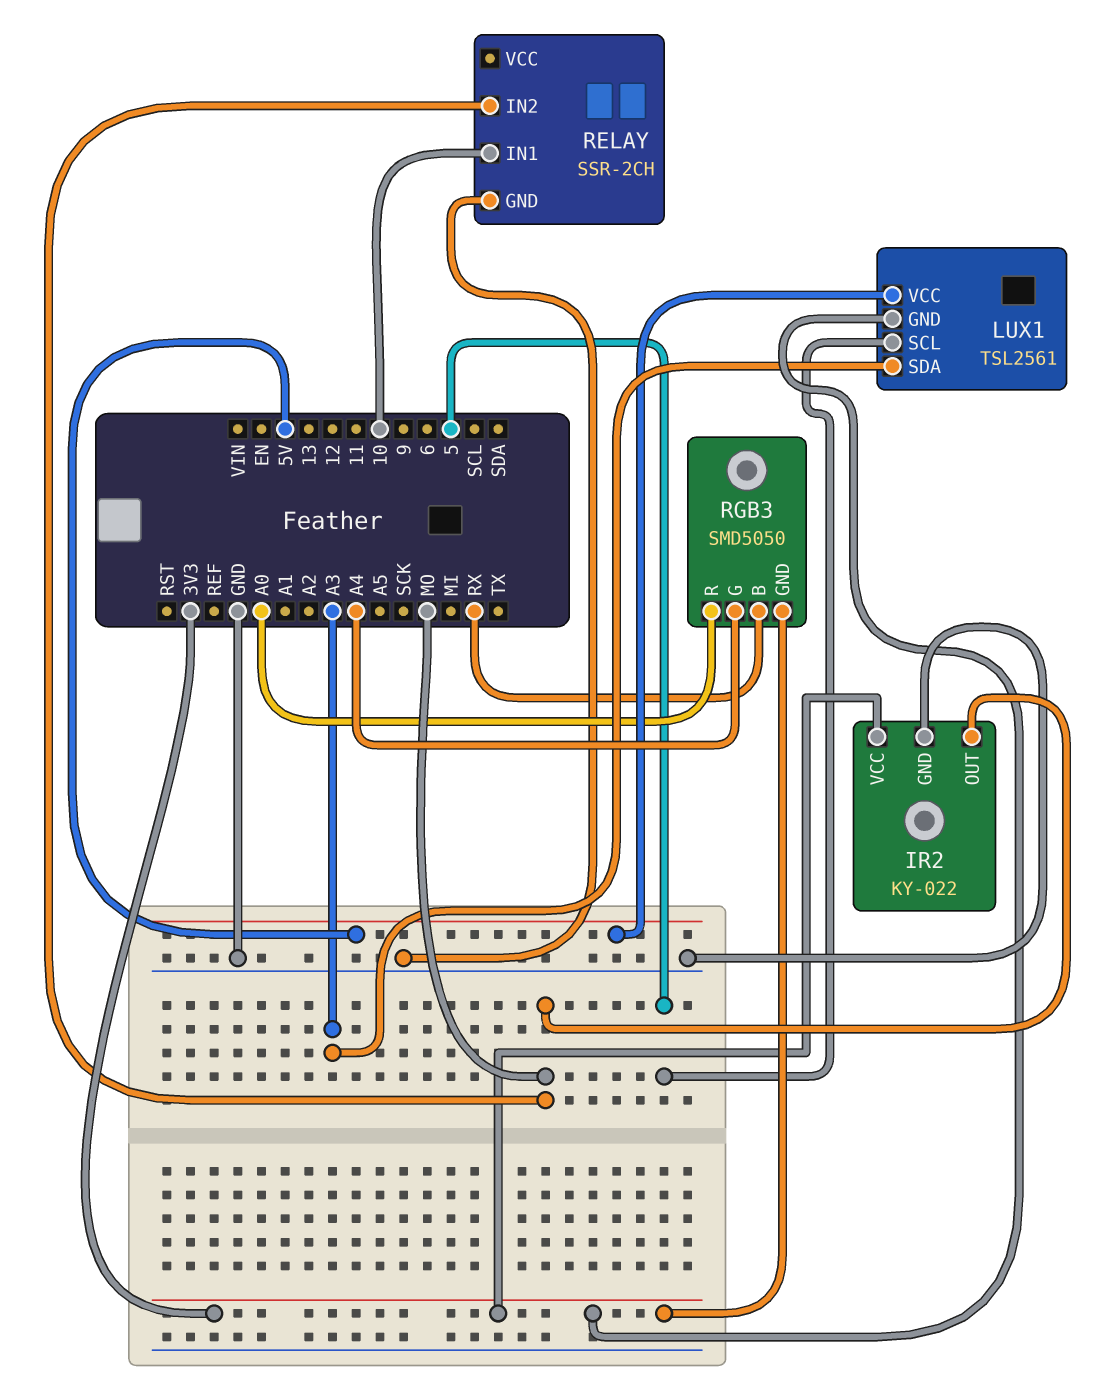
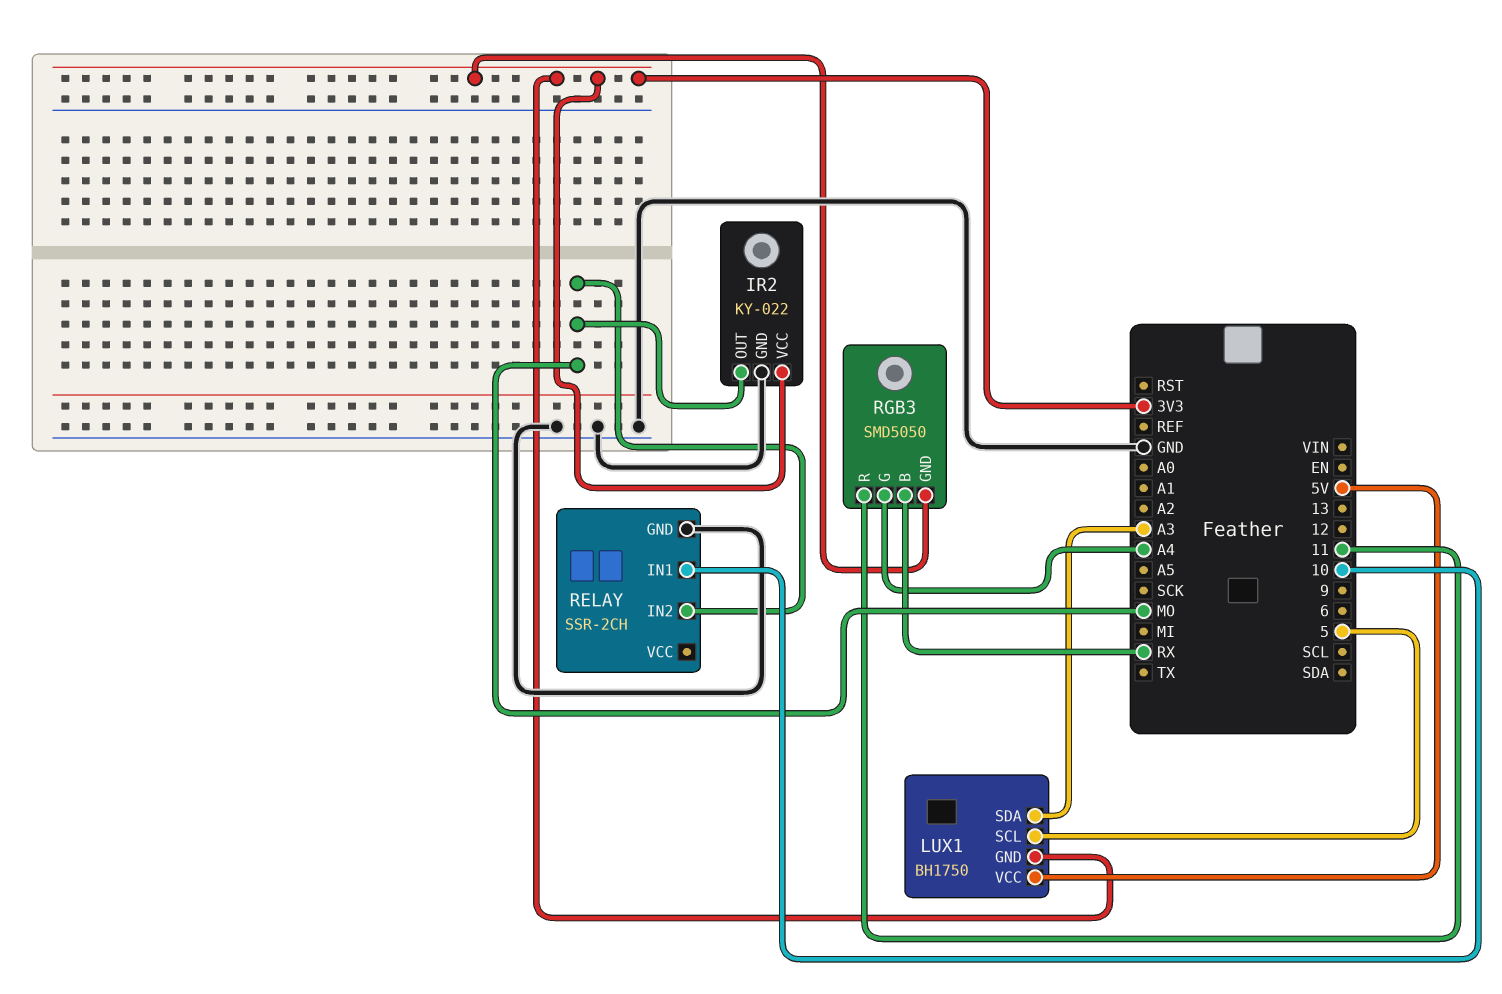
LUX1: TSL2561 -> BH1750
RGB3 pin R: A0 -> 11

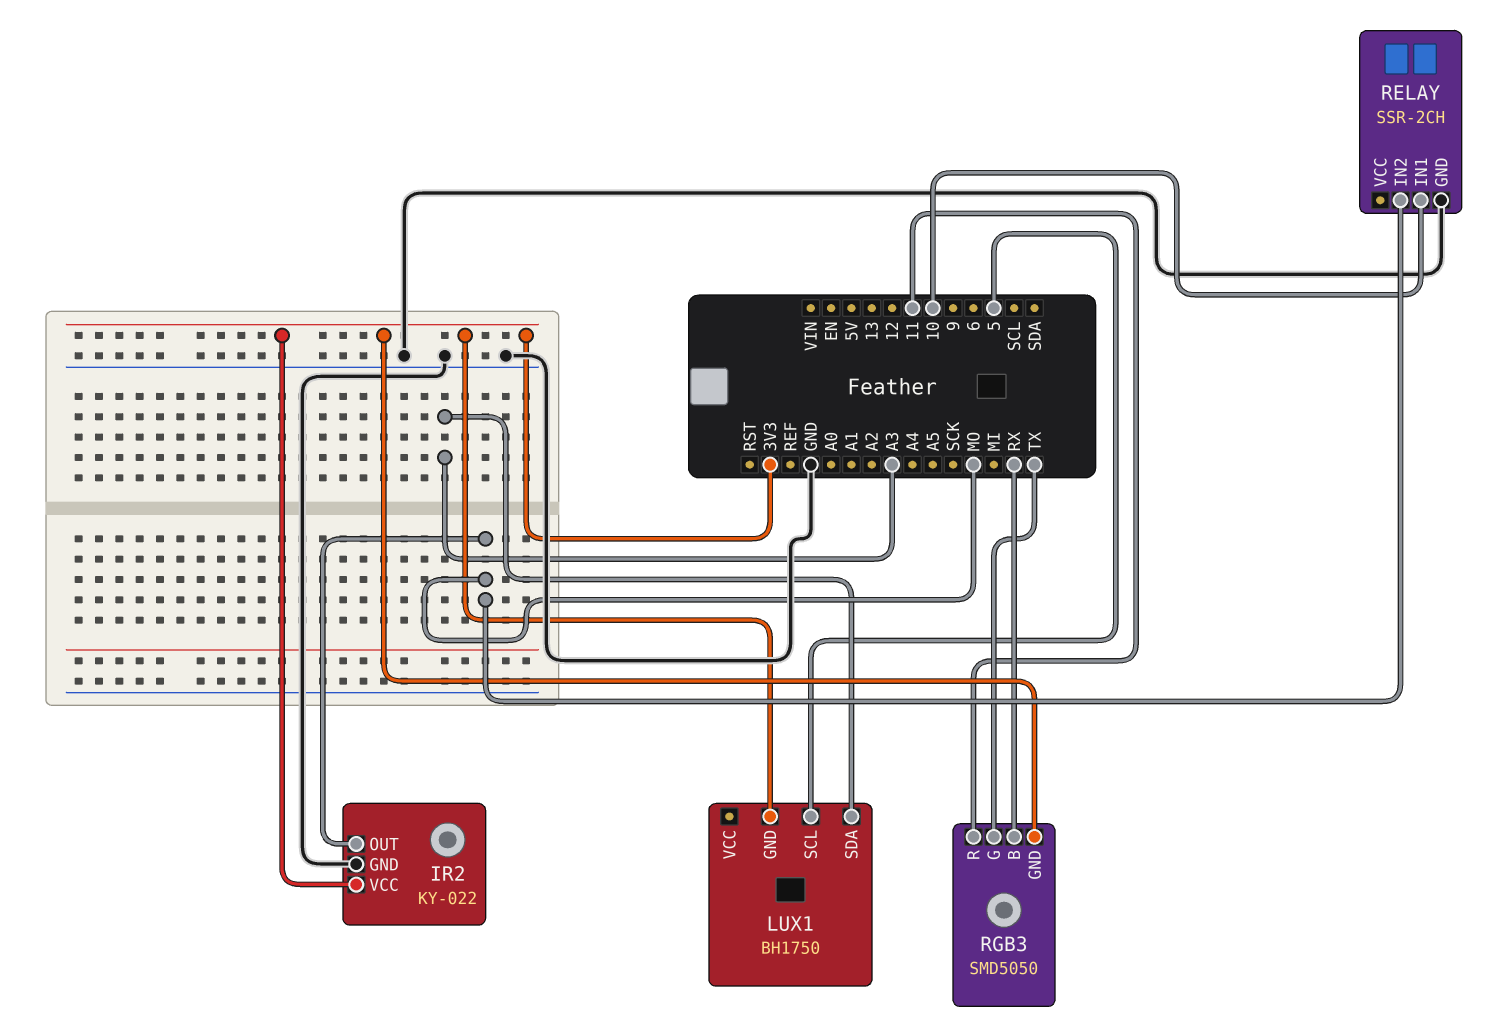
LUX1 pin VCC: 5V -> none
RGB3 pin G: A4 -> TX

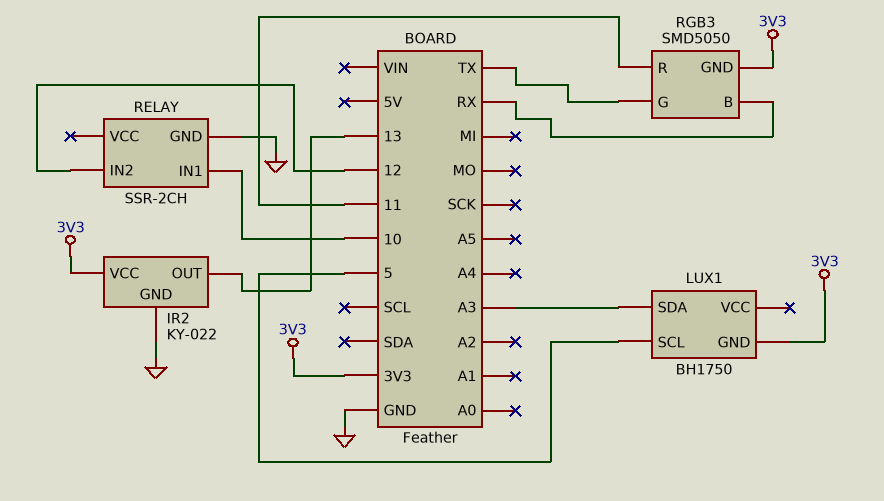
IR2 pin OUT: MO -> 13
RELAY pin IN2: MO -> 12

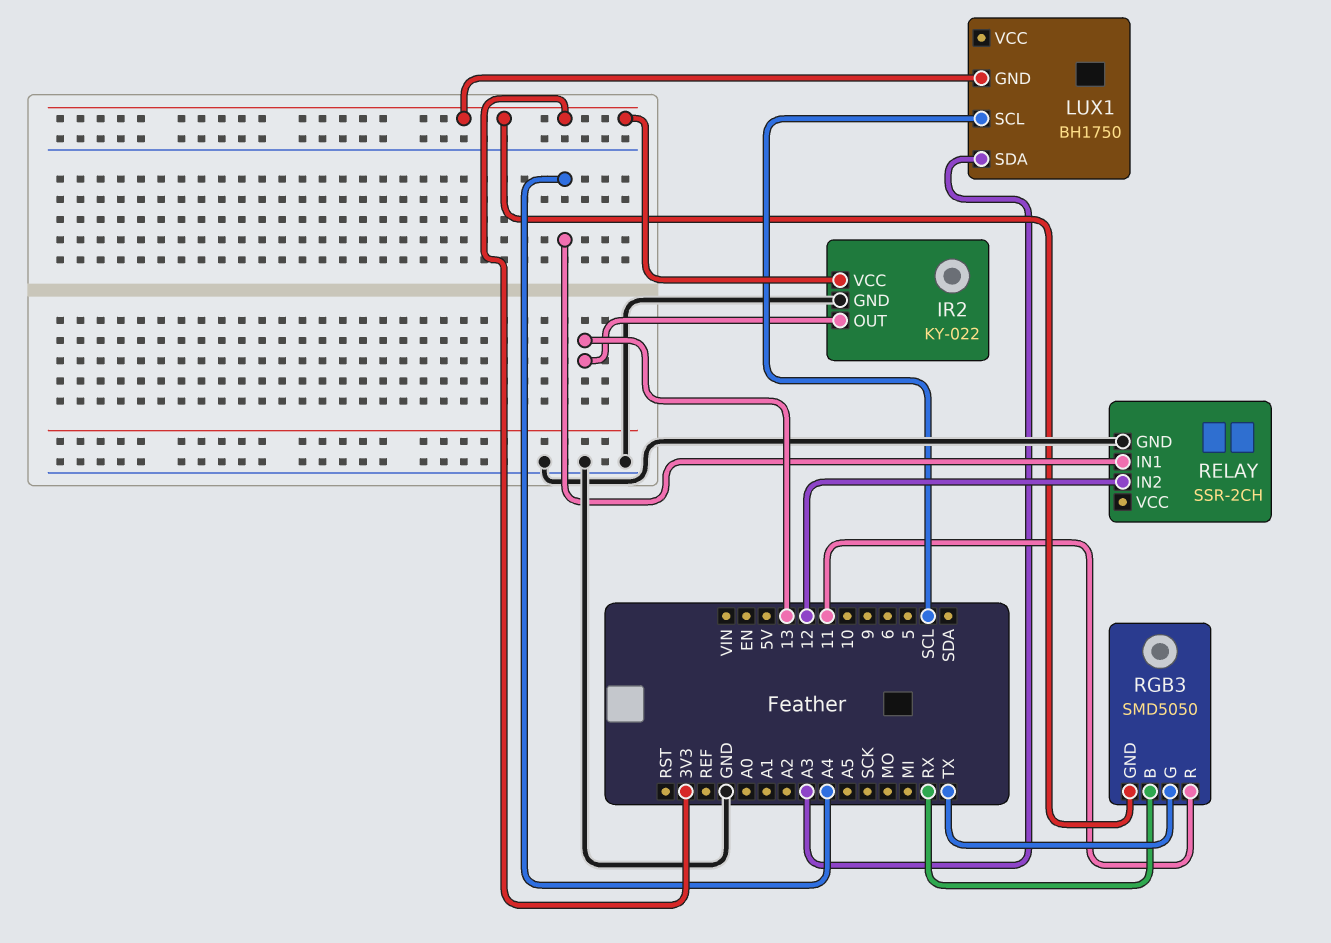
LUX1 pin SCL: 5 -> SCL
RELAY pin IN1: 10 -> A4

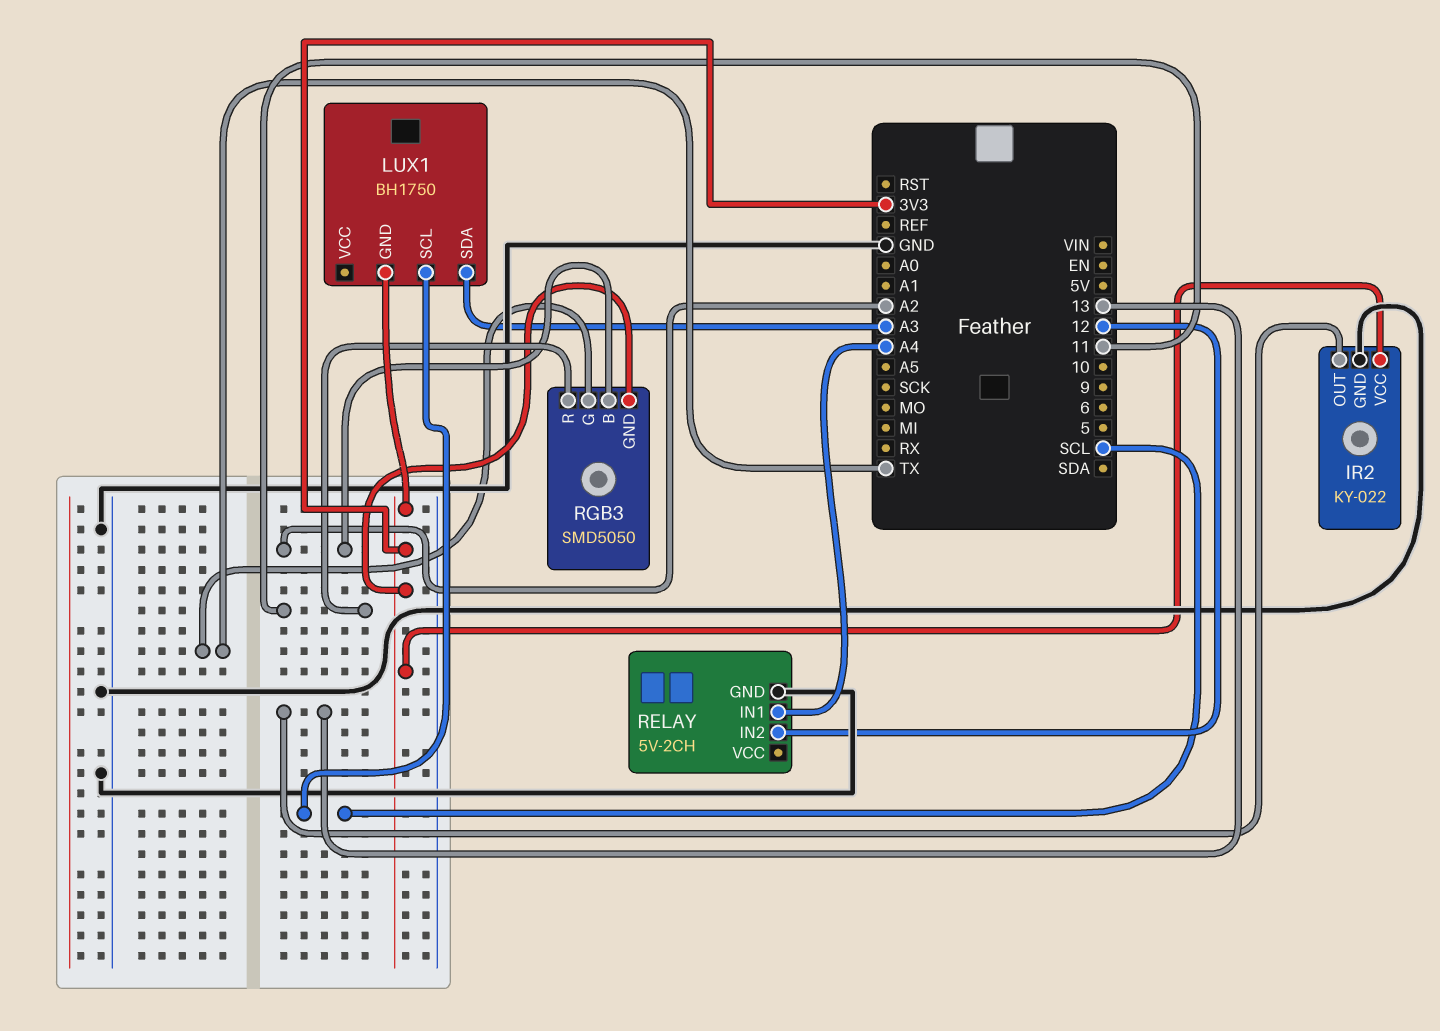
RELAY: SSR-2CH -> 5V-2CH
RGB3 pin B: RX -> A2

